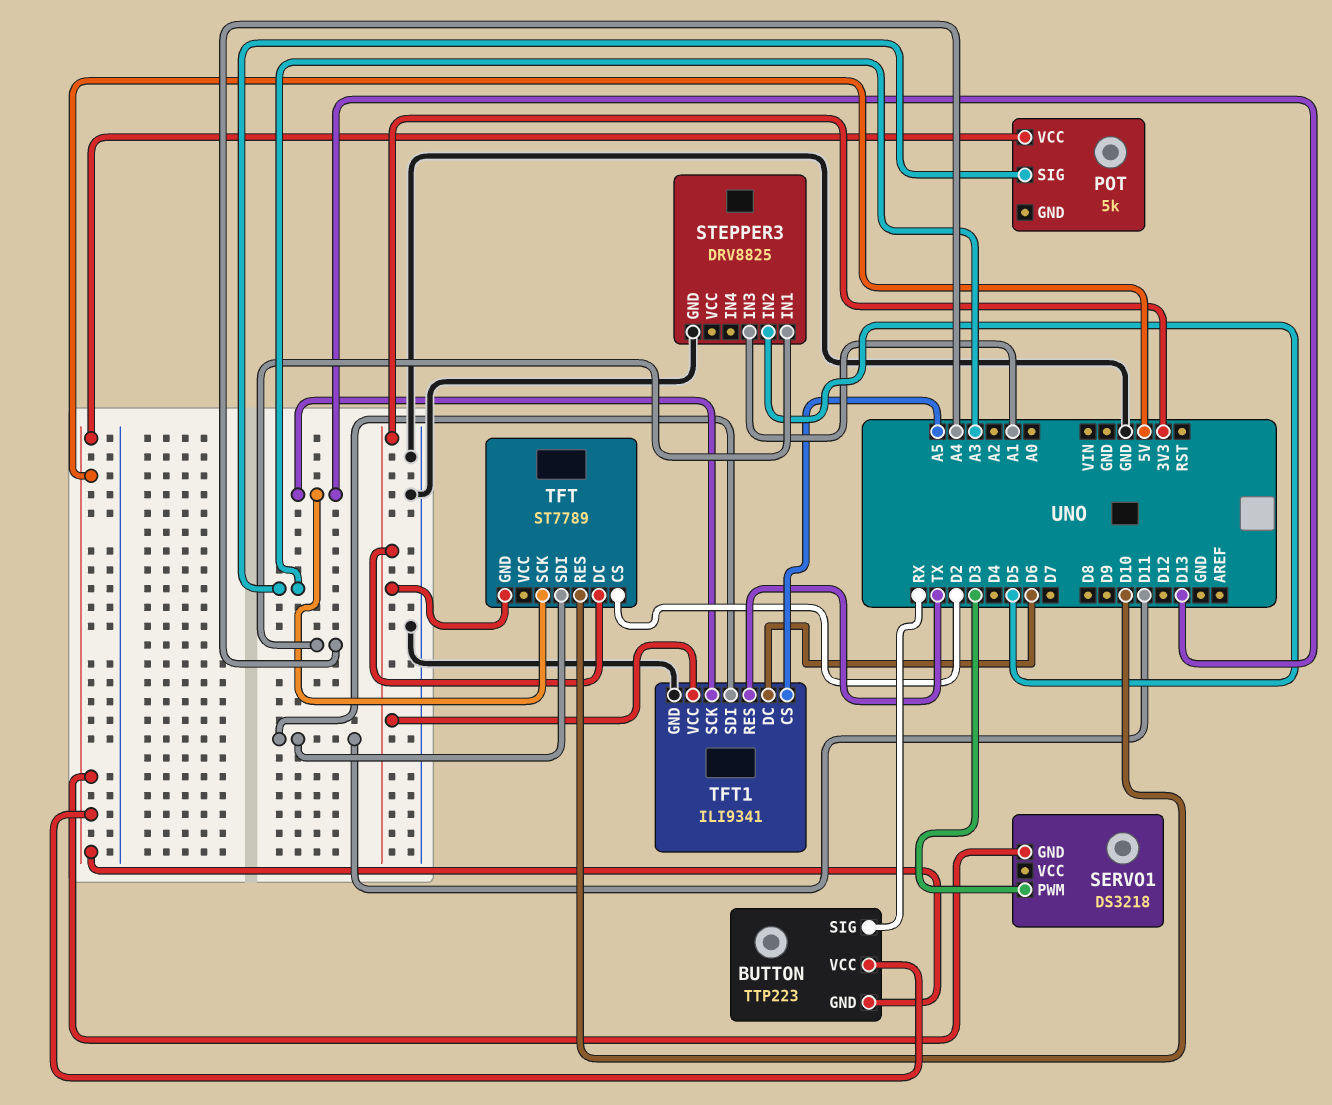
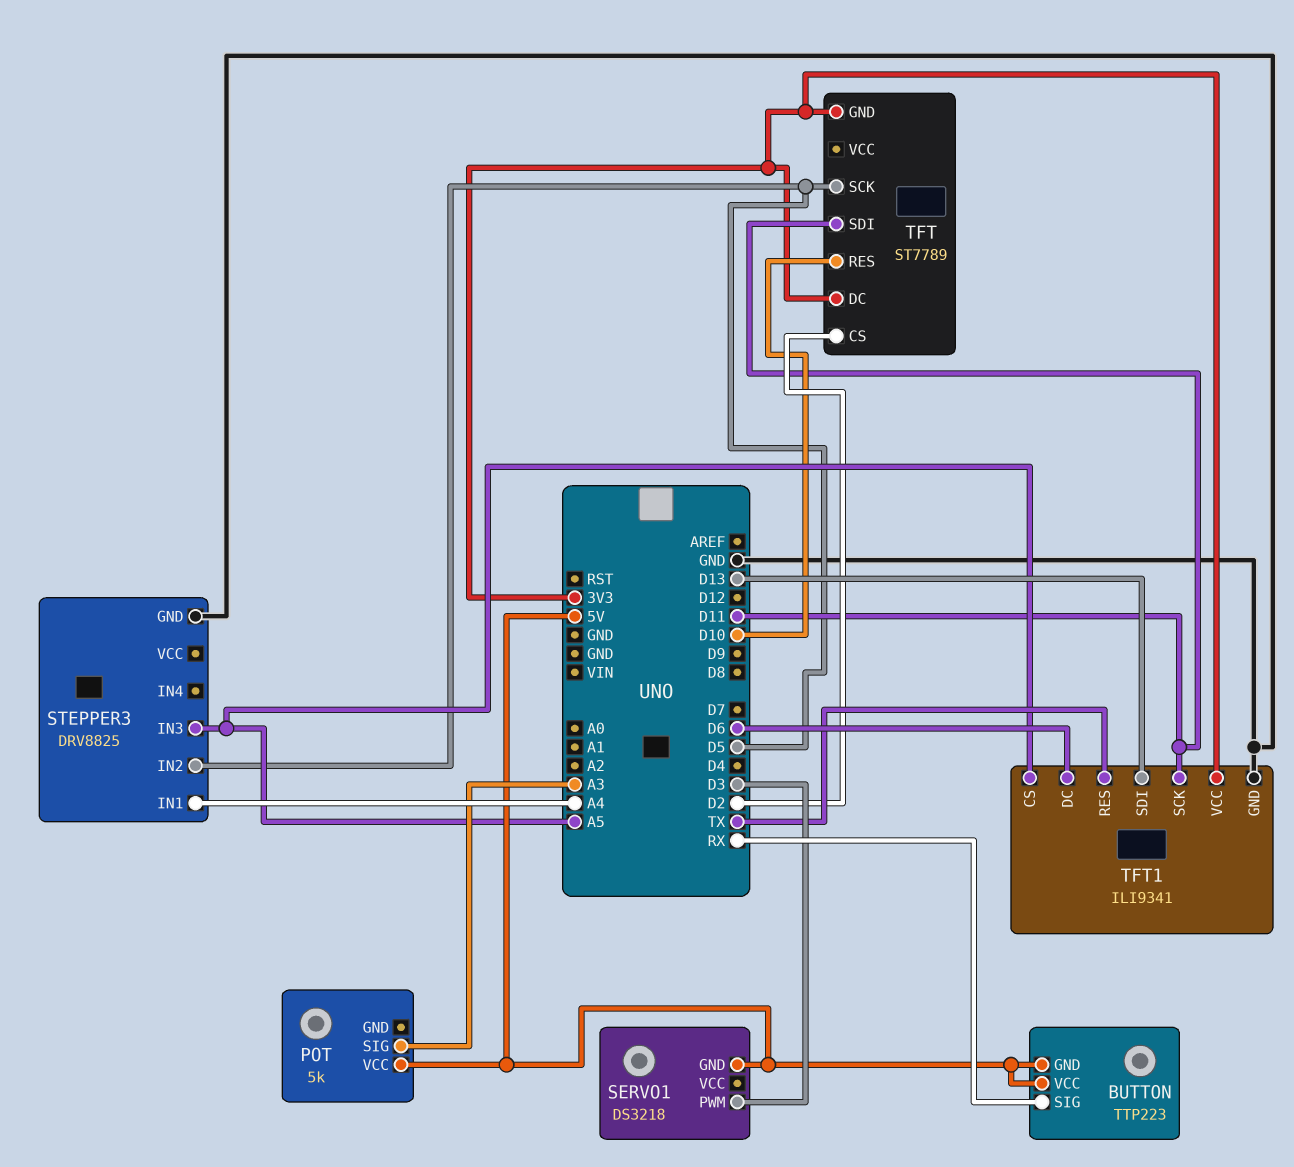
STEPPER3 pin IN3: A1 -> A5
TFT pin SCK: D13 -> D5
TFT1 pin SCK: D13 -> D11
TFT1 pin SDI: D11 -> D13

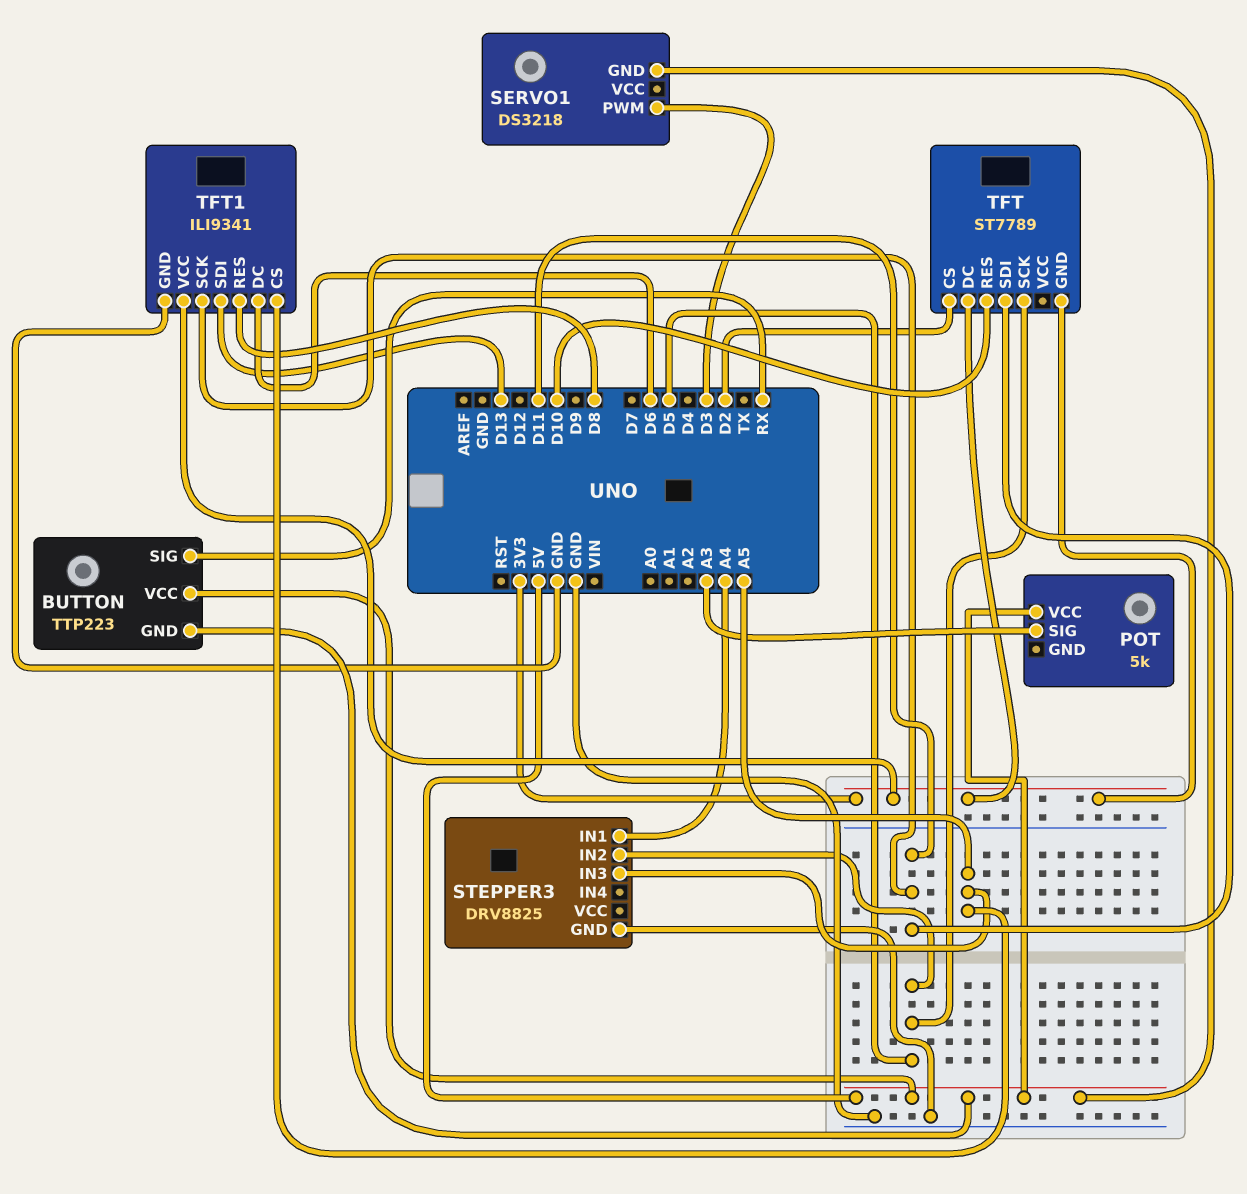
TFT1 pin RES: TX -> D8

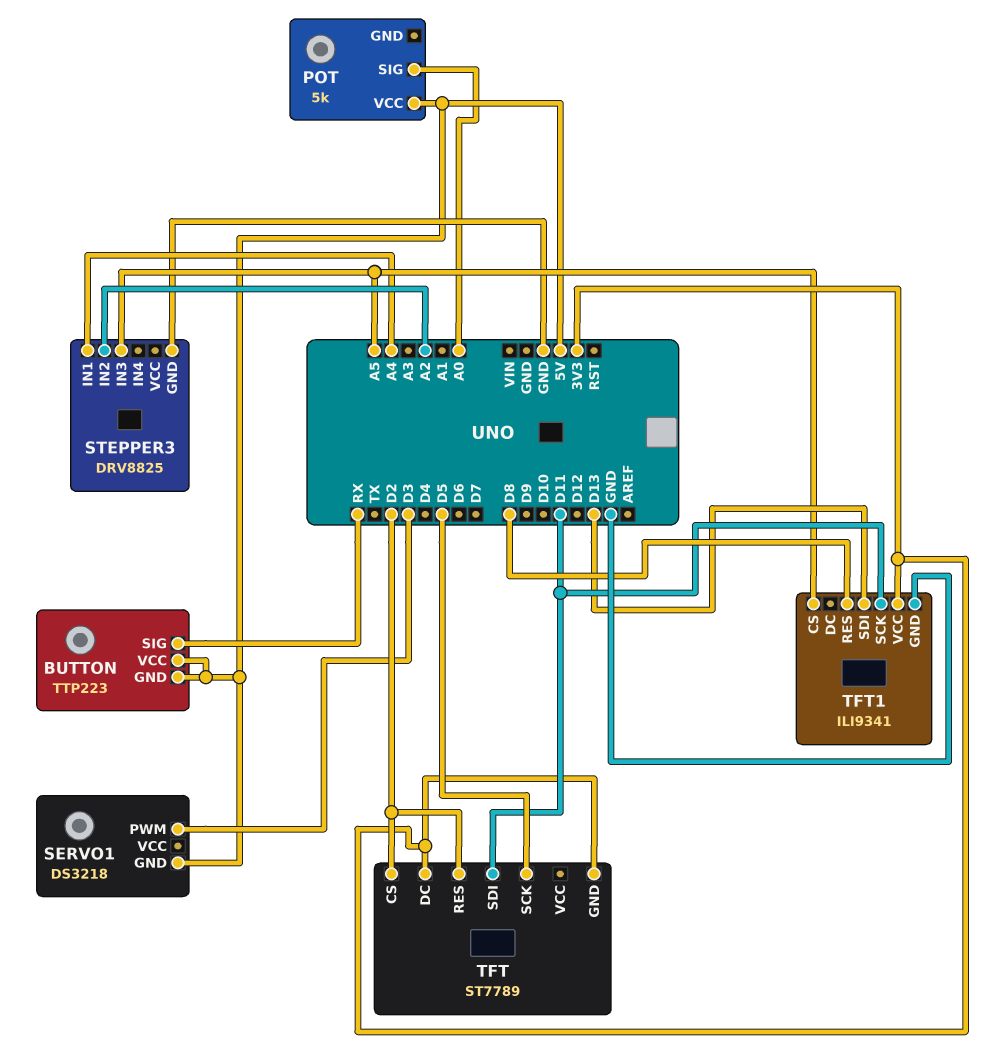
POT pin SIG: A3 -> A0
STEPPER3 pin IN2: D5 -> A2
TFT pin RES: D10 -> D2
TFT1 pin DC: D6 -> none

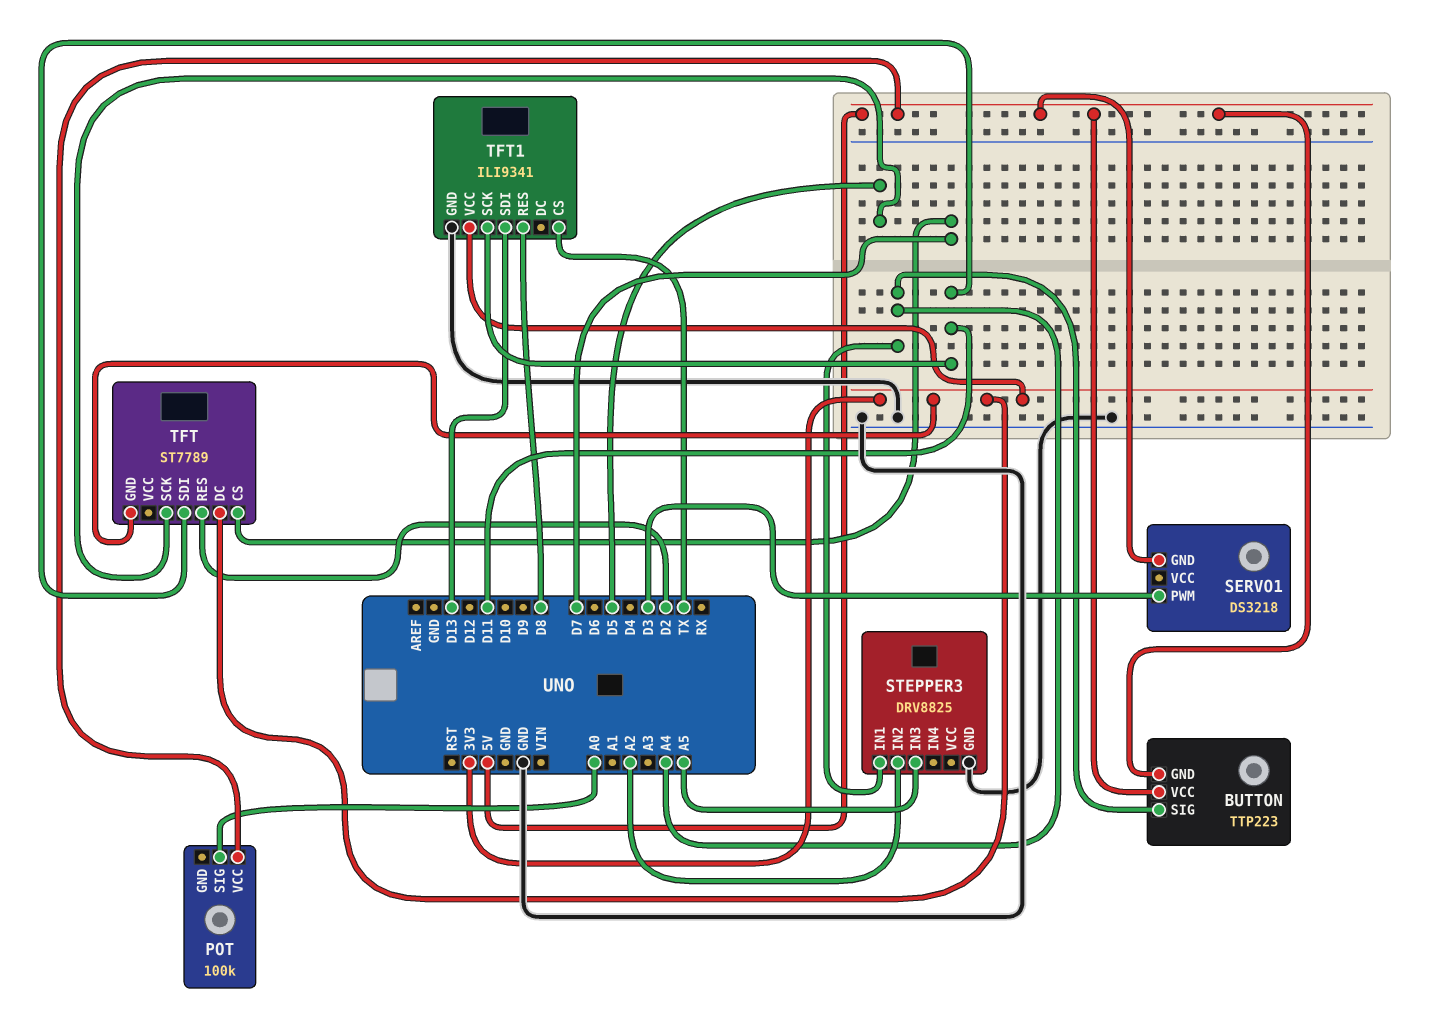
BUTTON pin SIG: RX -> A4
POT: 5k -> 100k
TFT pin CS: D2 -> D7
TFT1 pin CS: A5 -> TX

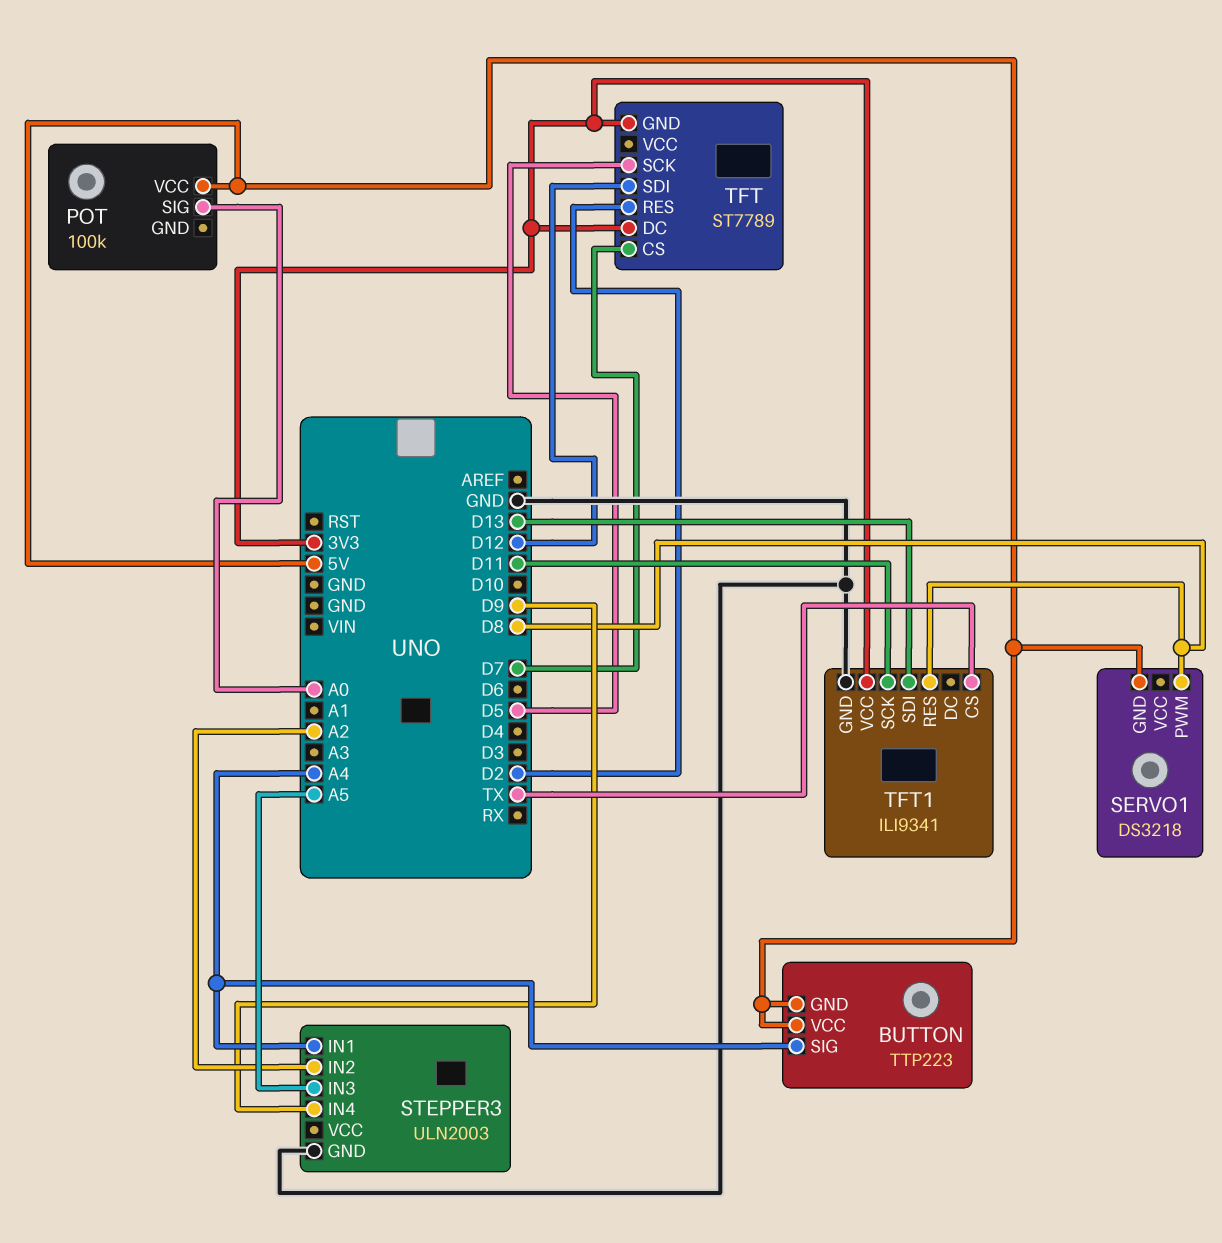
SERVO1 pin PWM: D3 -> D8
STEPPER3: DRV8825 -> ULN2003
STEPPER3 pin IN4: none -> D9
TFT pin SDI: D11 -> D12

